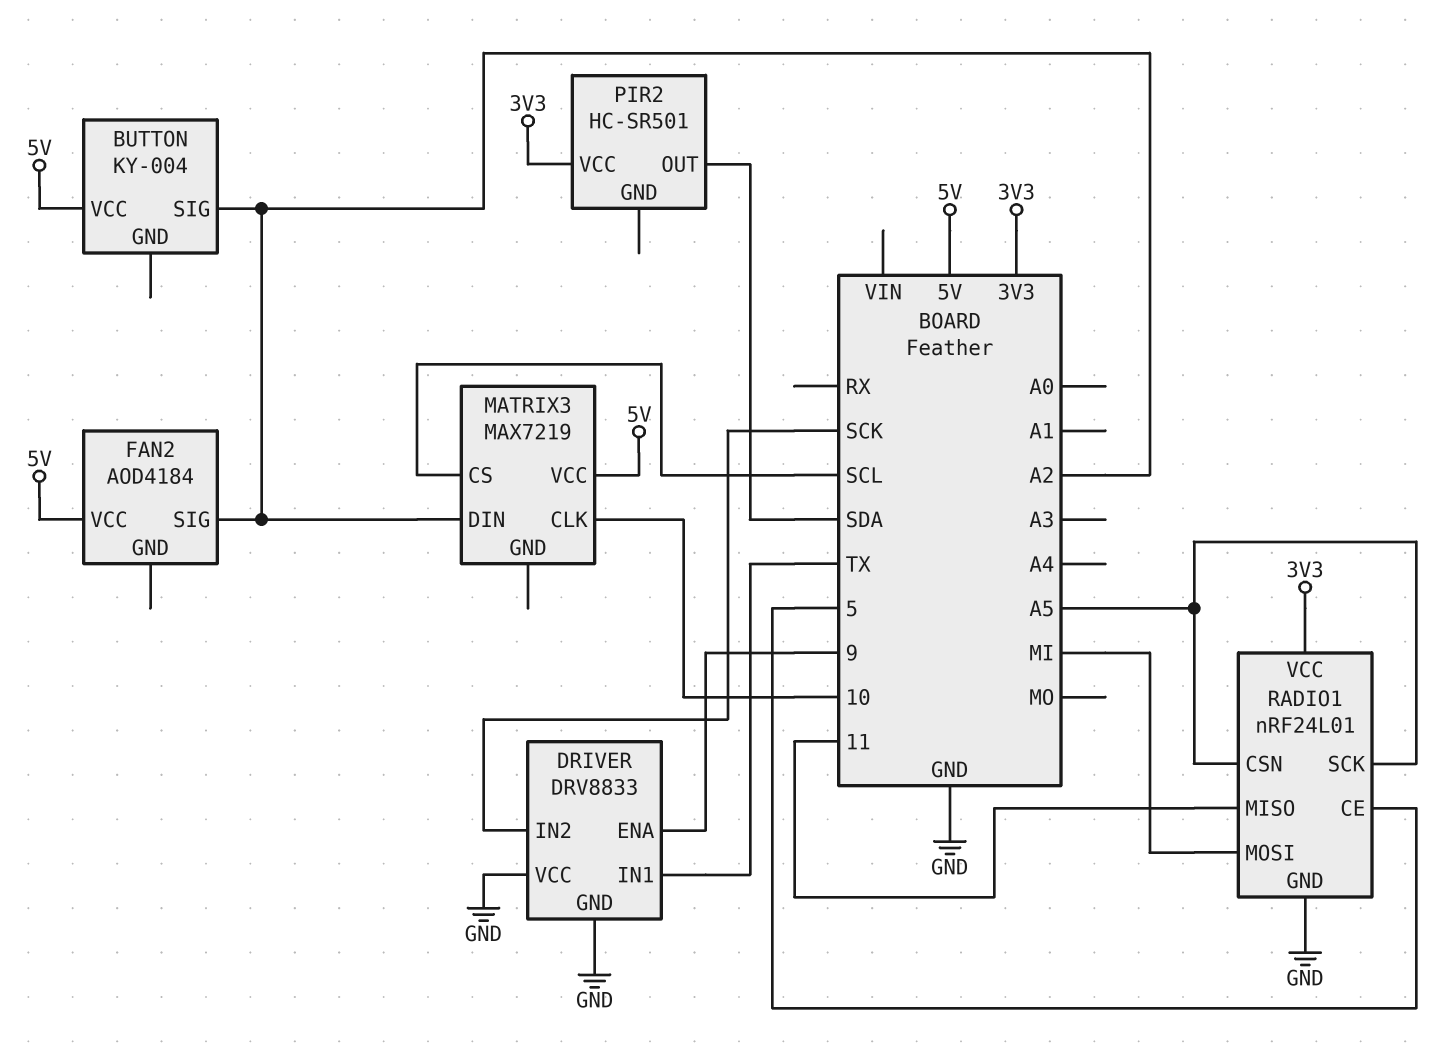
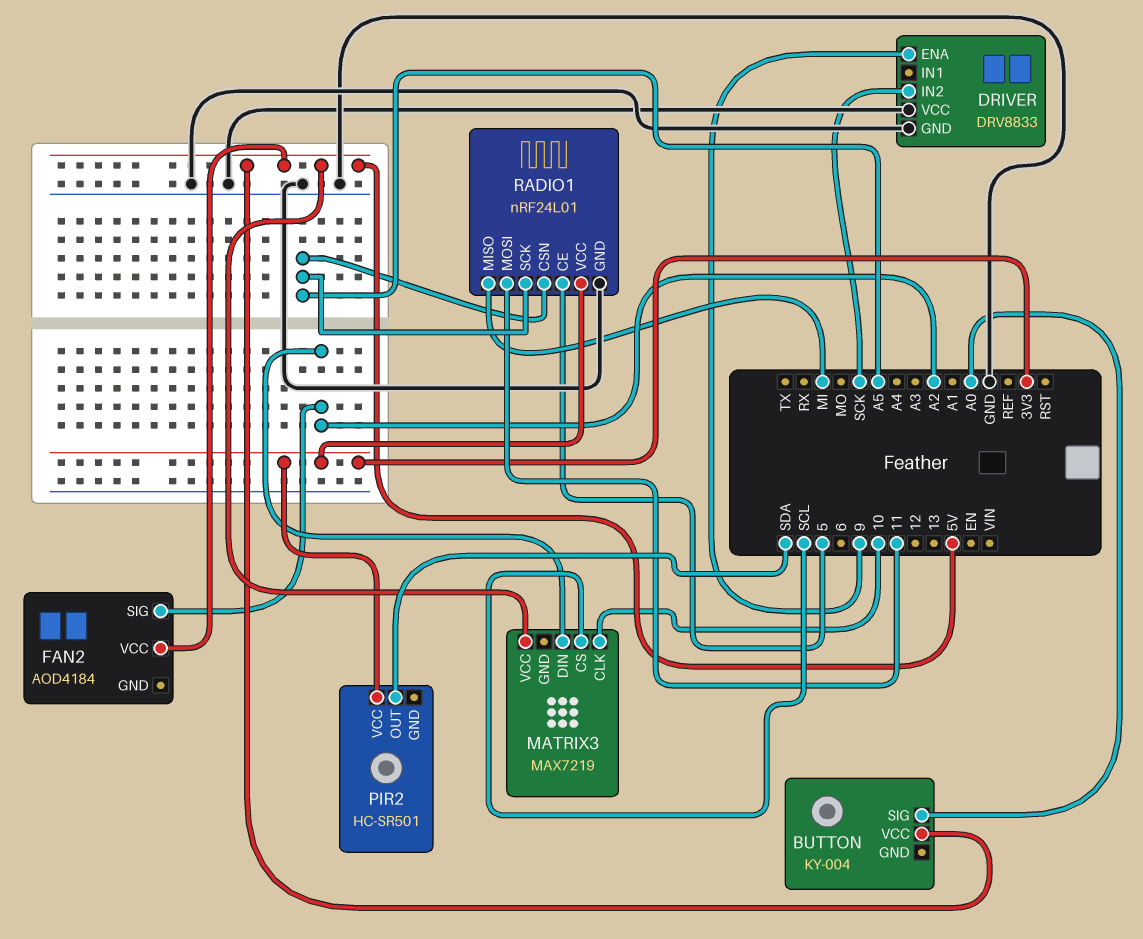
BUTTON pin SIG: A2 -> A0
DRIVER pin IN1: TX -> none
RADIO1 pin MISO: 11 -> MI
RADIO1 pin MOSI: MI -> 11

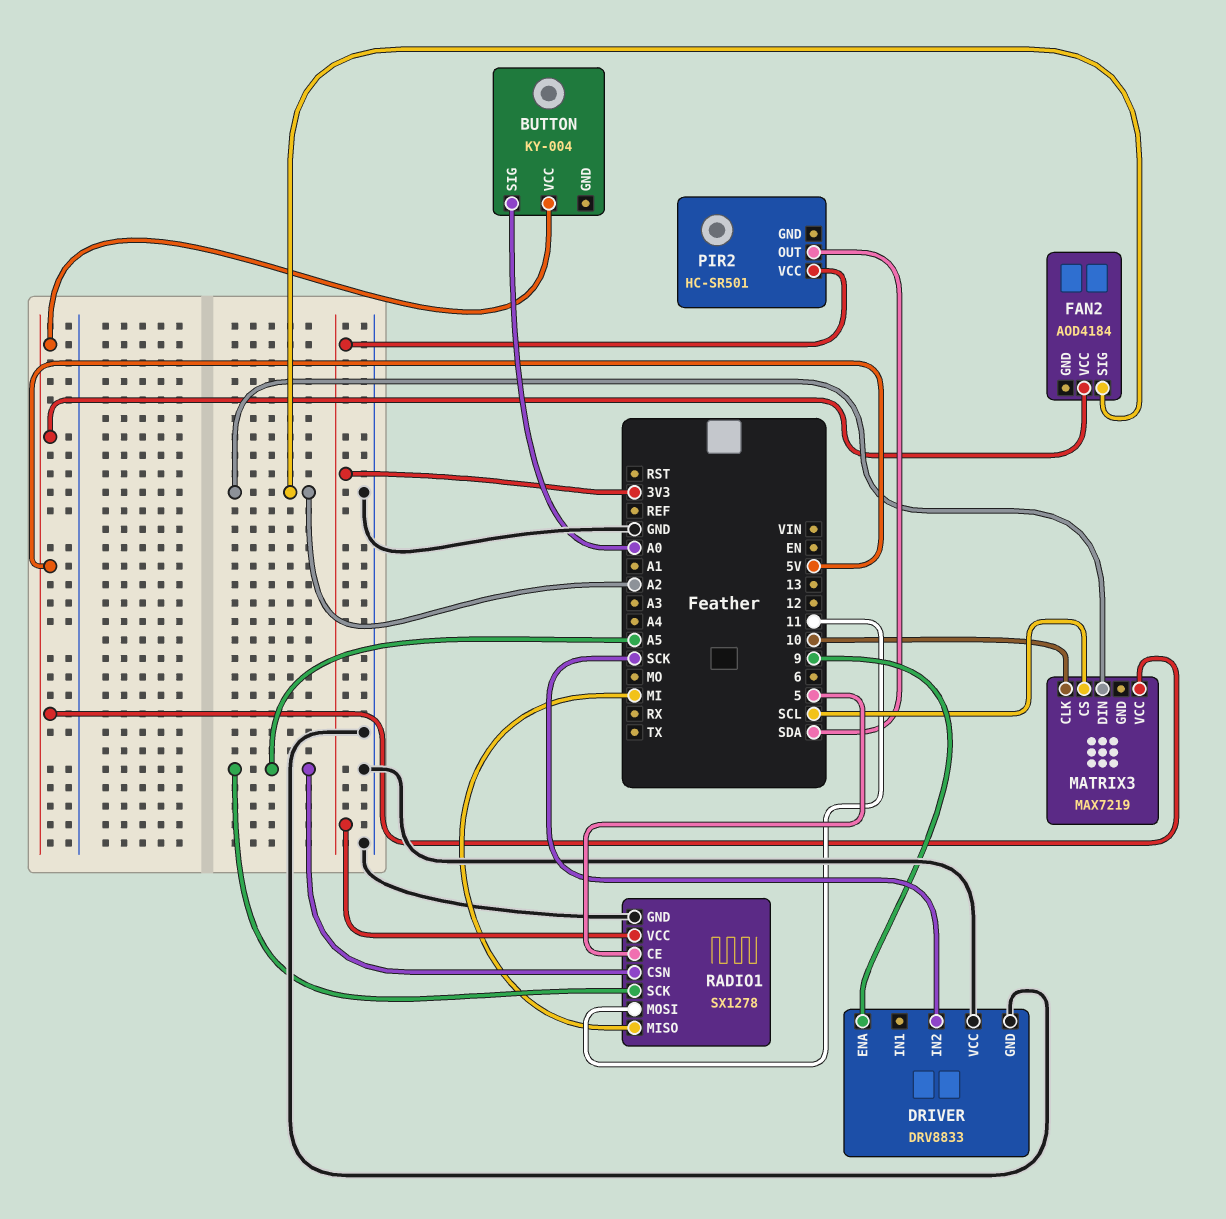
RADIO1: nRF24L01 -> SX1278

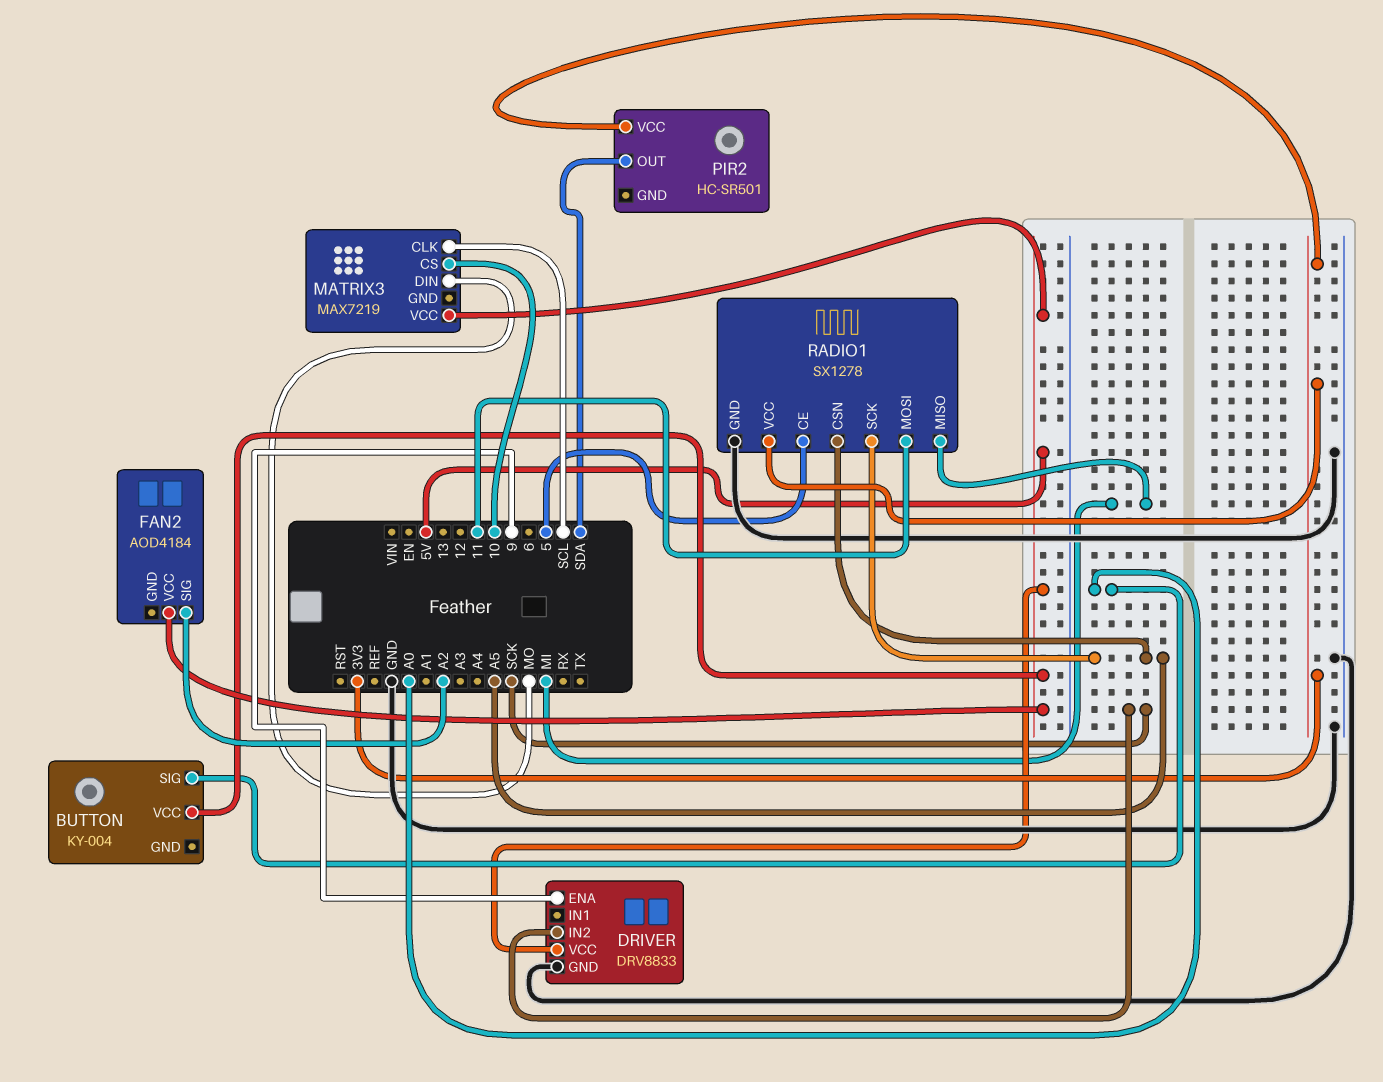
DRIVER pin VCC: GND -> 5V
MATRIX3 pin CLK: 10 -> SCL
MATRIX3 pin CS: SCL -> 10
MATRIX3 pin DIN: A2 -> MO

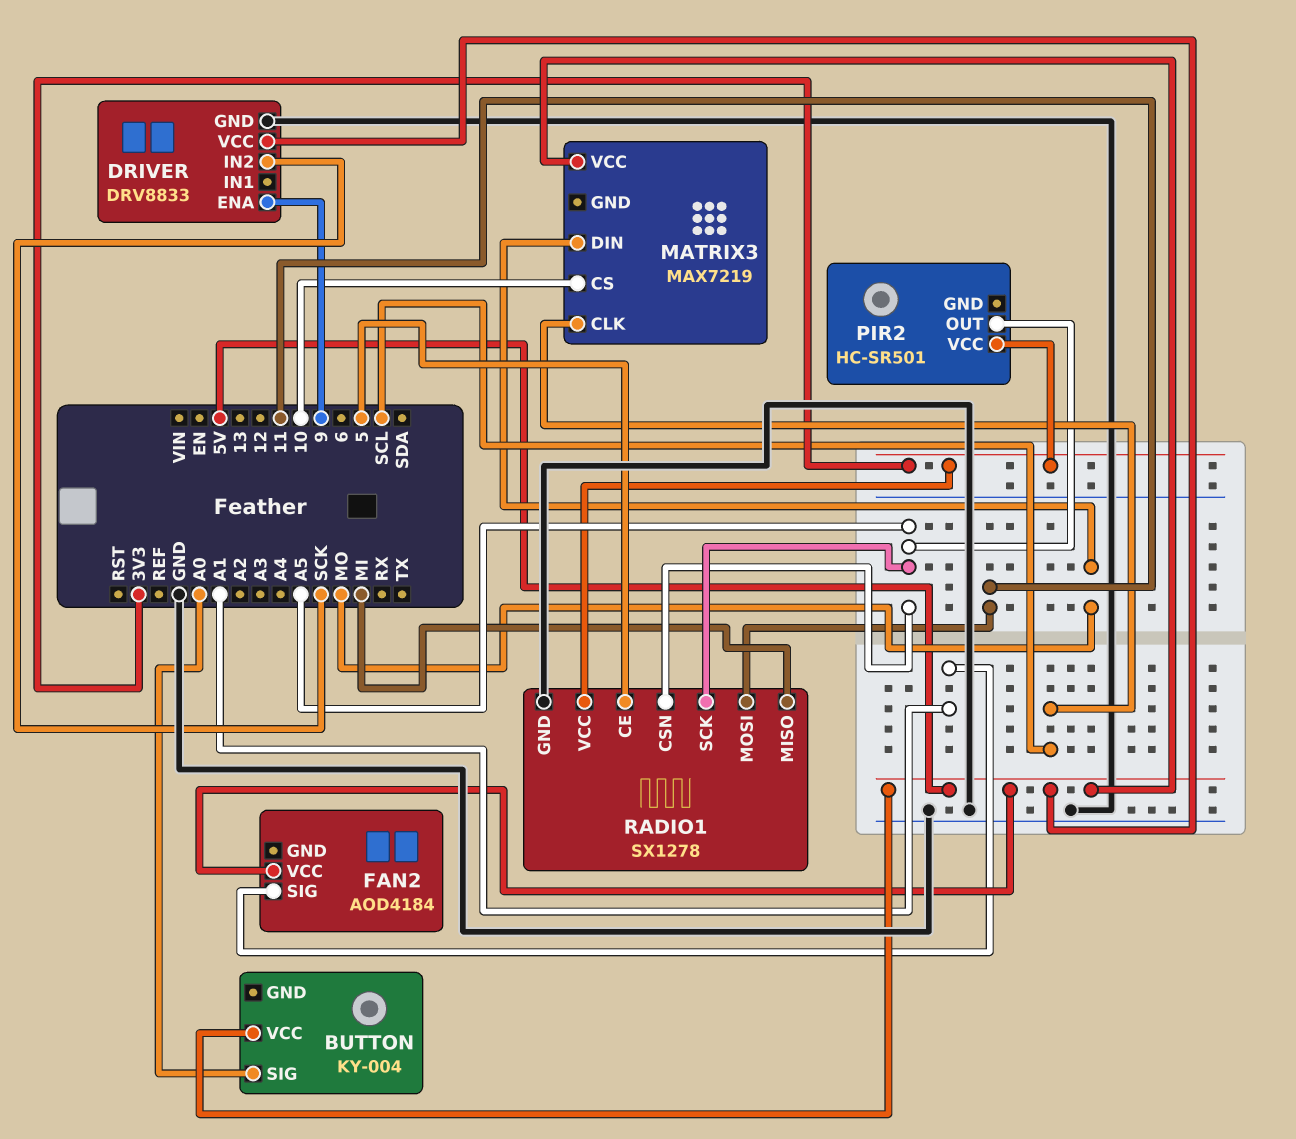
FAN2 pin SIG: A2 -> A1
PIR2 pin OUT: SDA -> A5

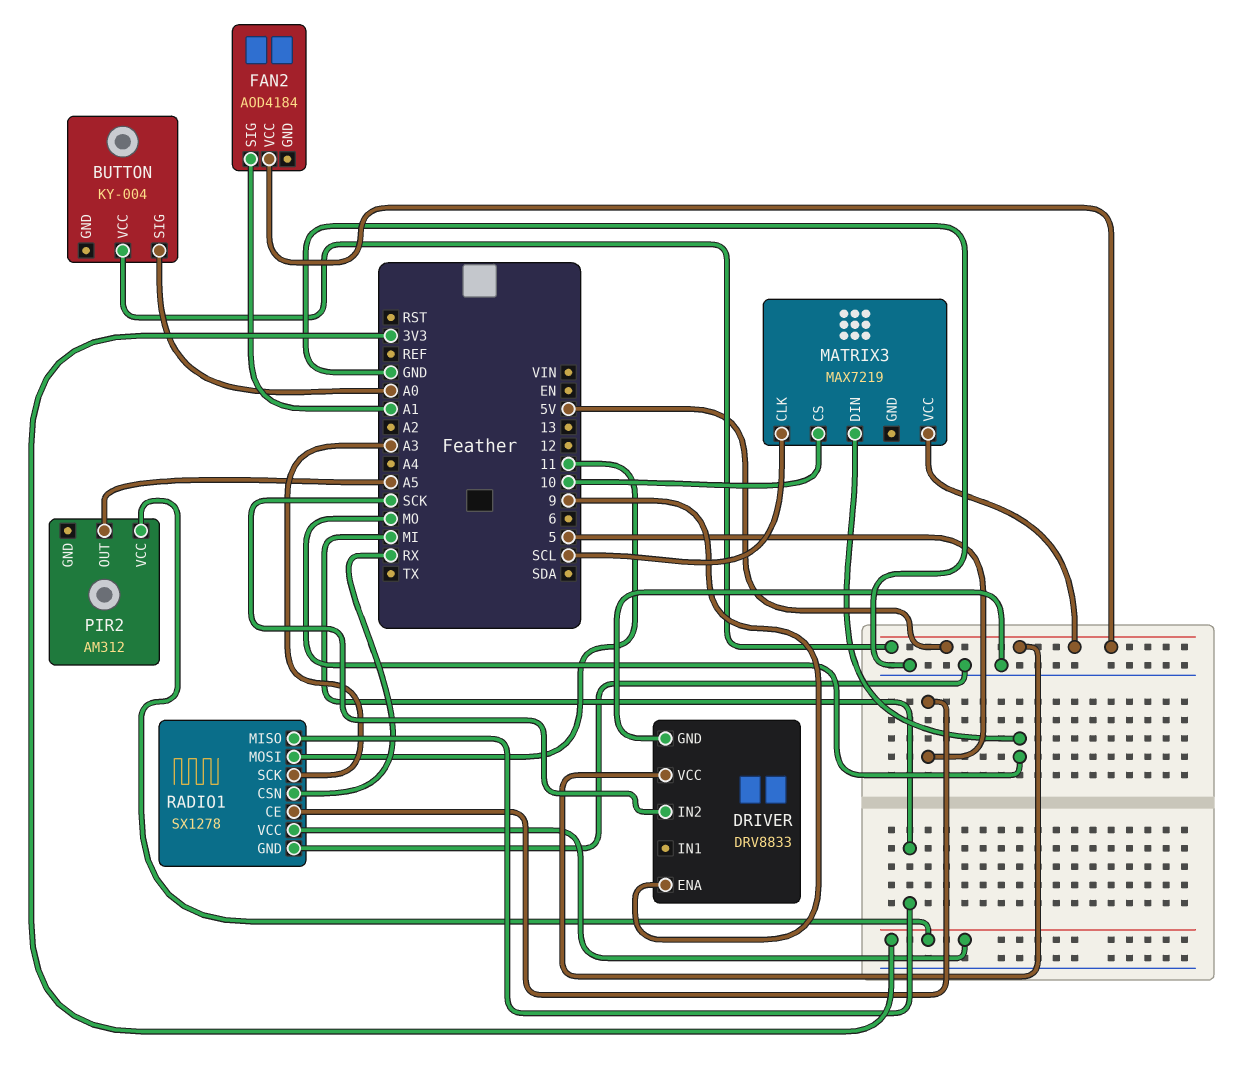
PIR2: HC-SR501 -> AM312
RADIO1 pin CSN: A5 -> RX
RADIO1 pin SCK: A5 -> A3

